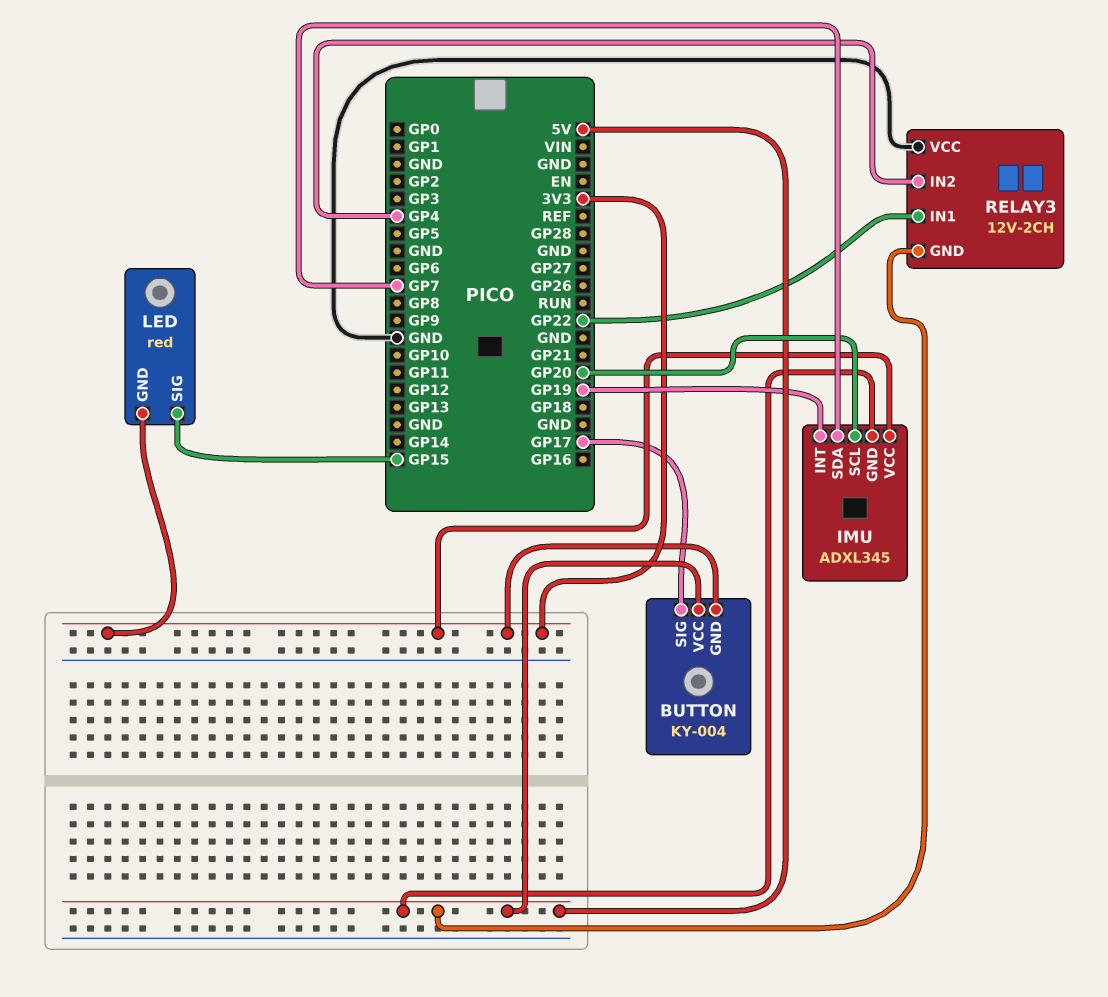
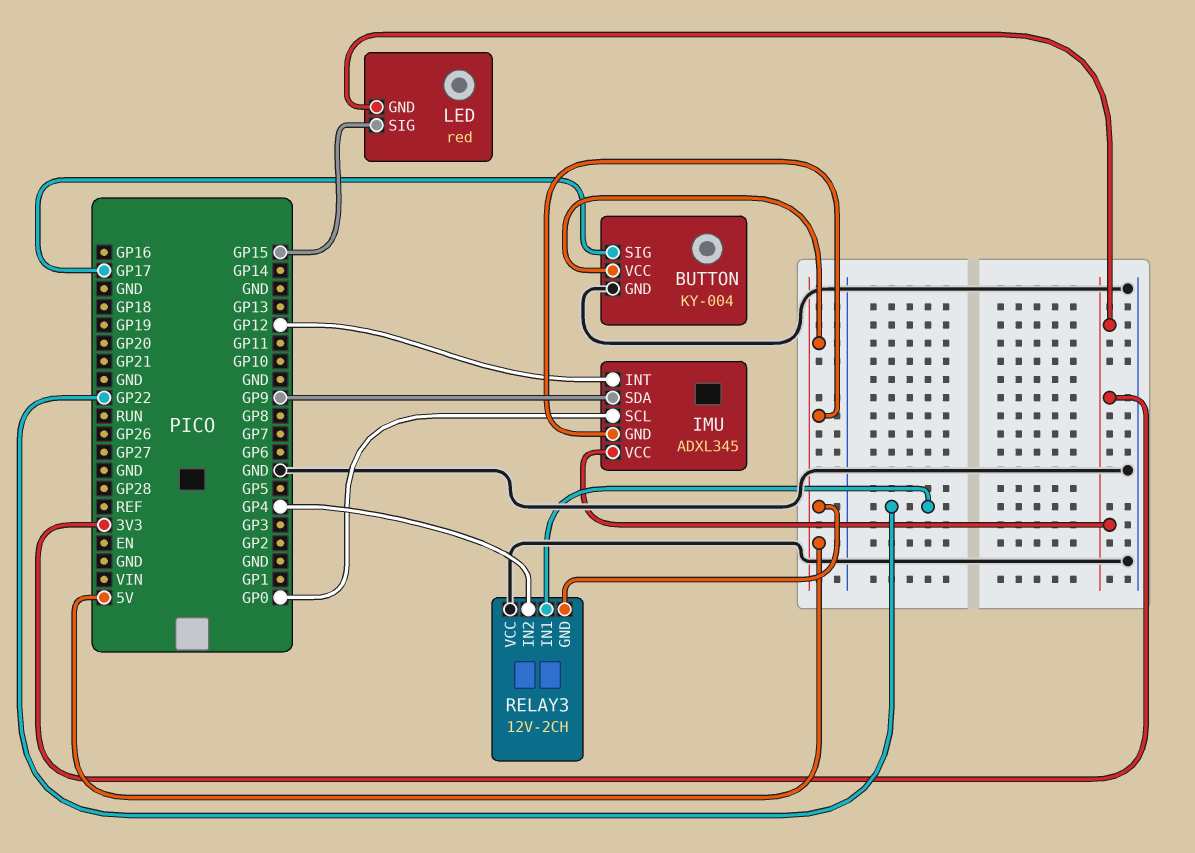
BUTTON pin GND: 3V3 -> GND
IMU pin INT: GP19 -> GP12
IMU pin SCL: GP20 -> GP0
IMU pin SDA: GP7 -> GP9

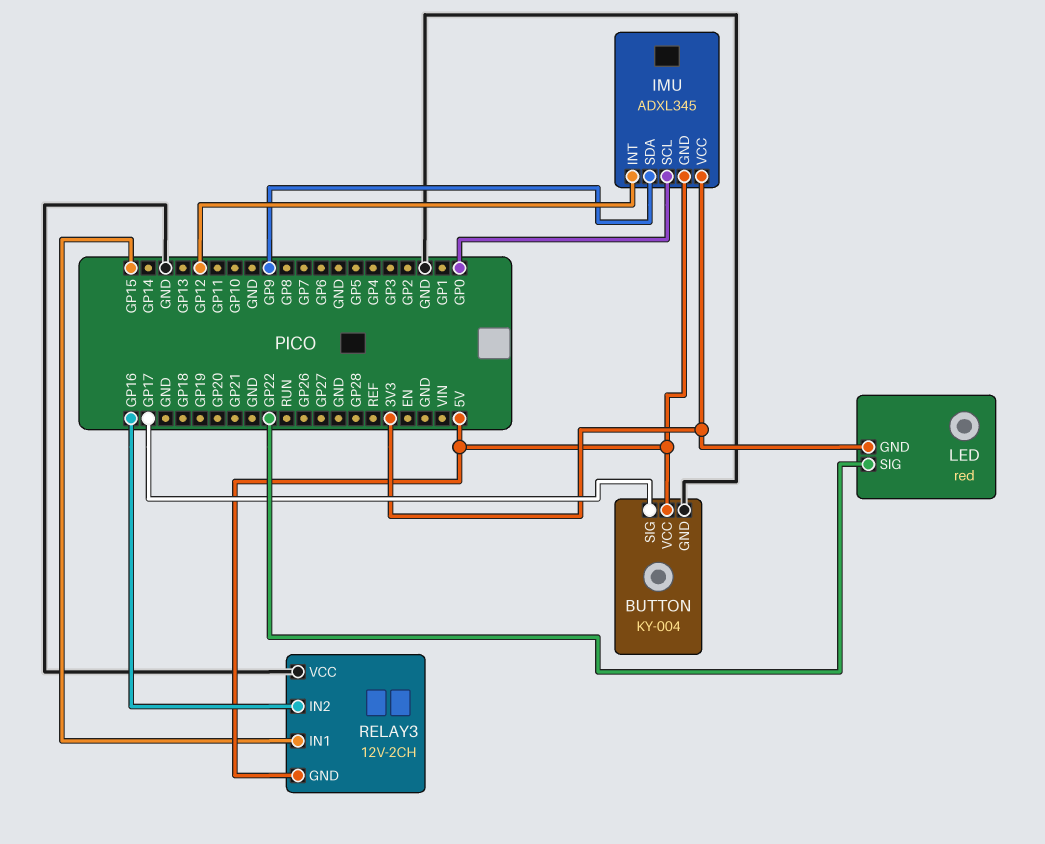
LED pin SIG: GP15 -> GP22
RELAY3 pin IN1: GP22 -> GP15
RELAY3 pin IN2: GP4 -> GP16

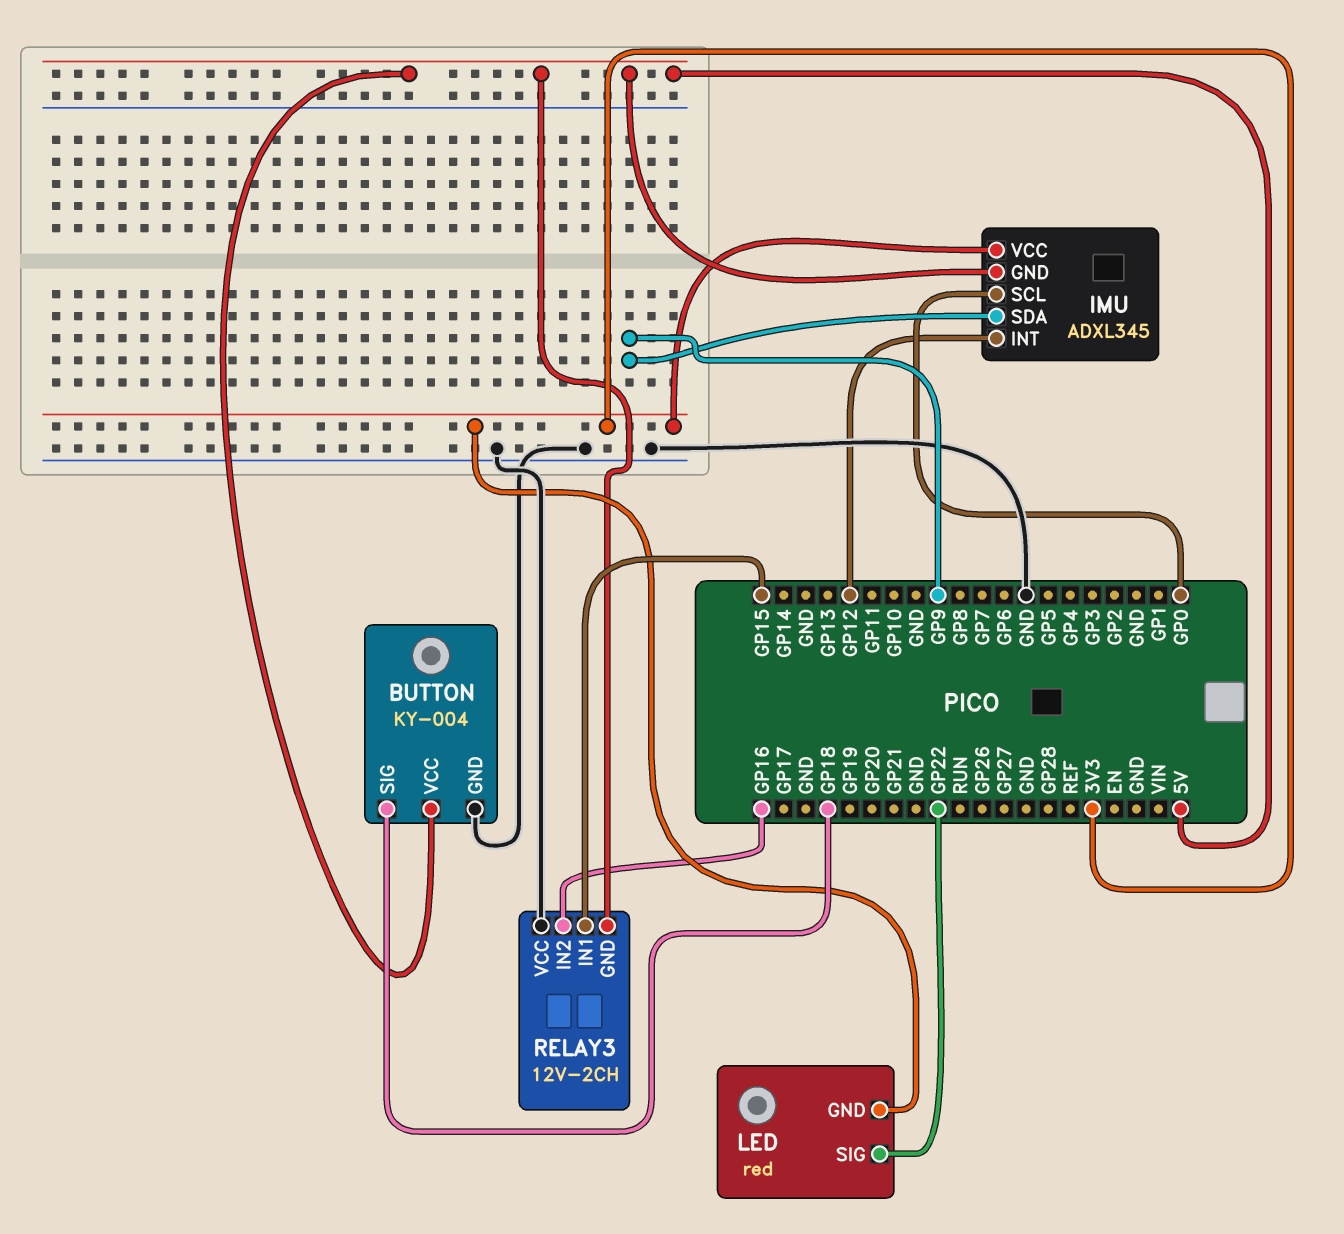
BUTTON pin SIG: GP17 -> GP18

